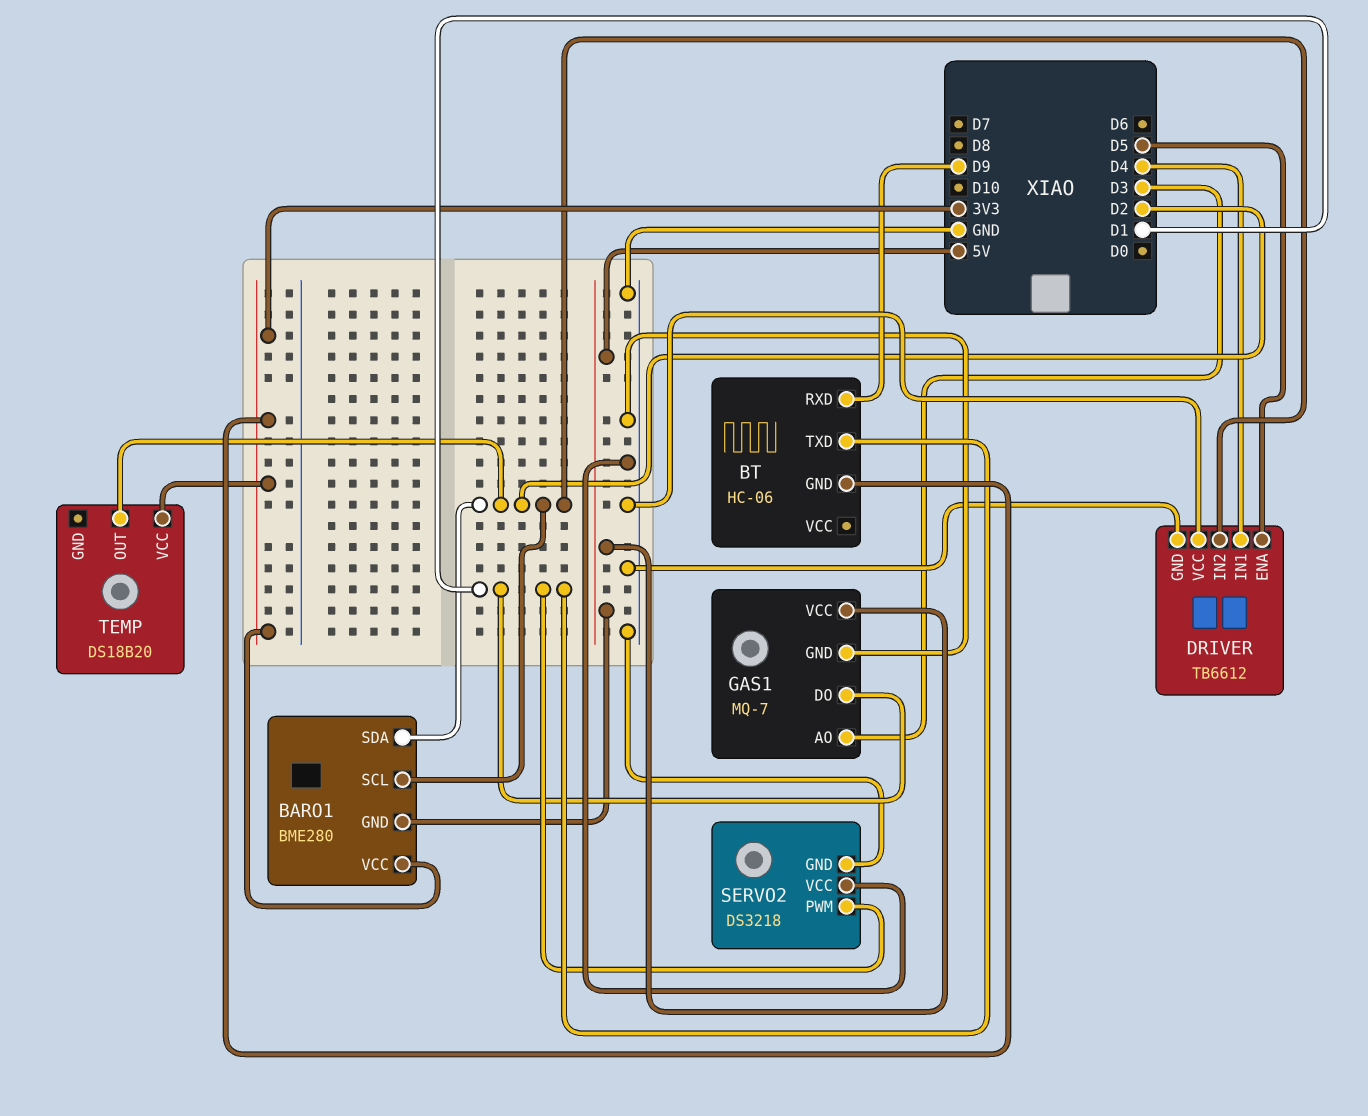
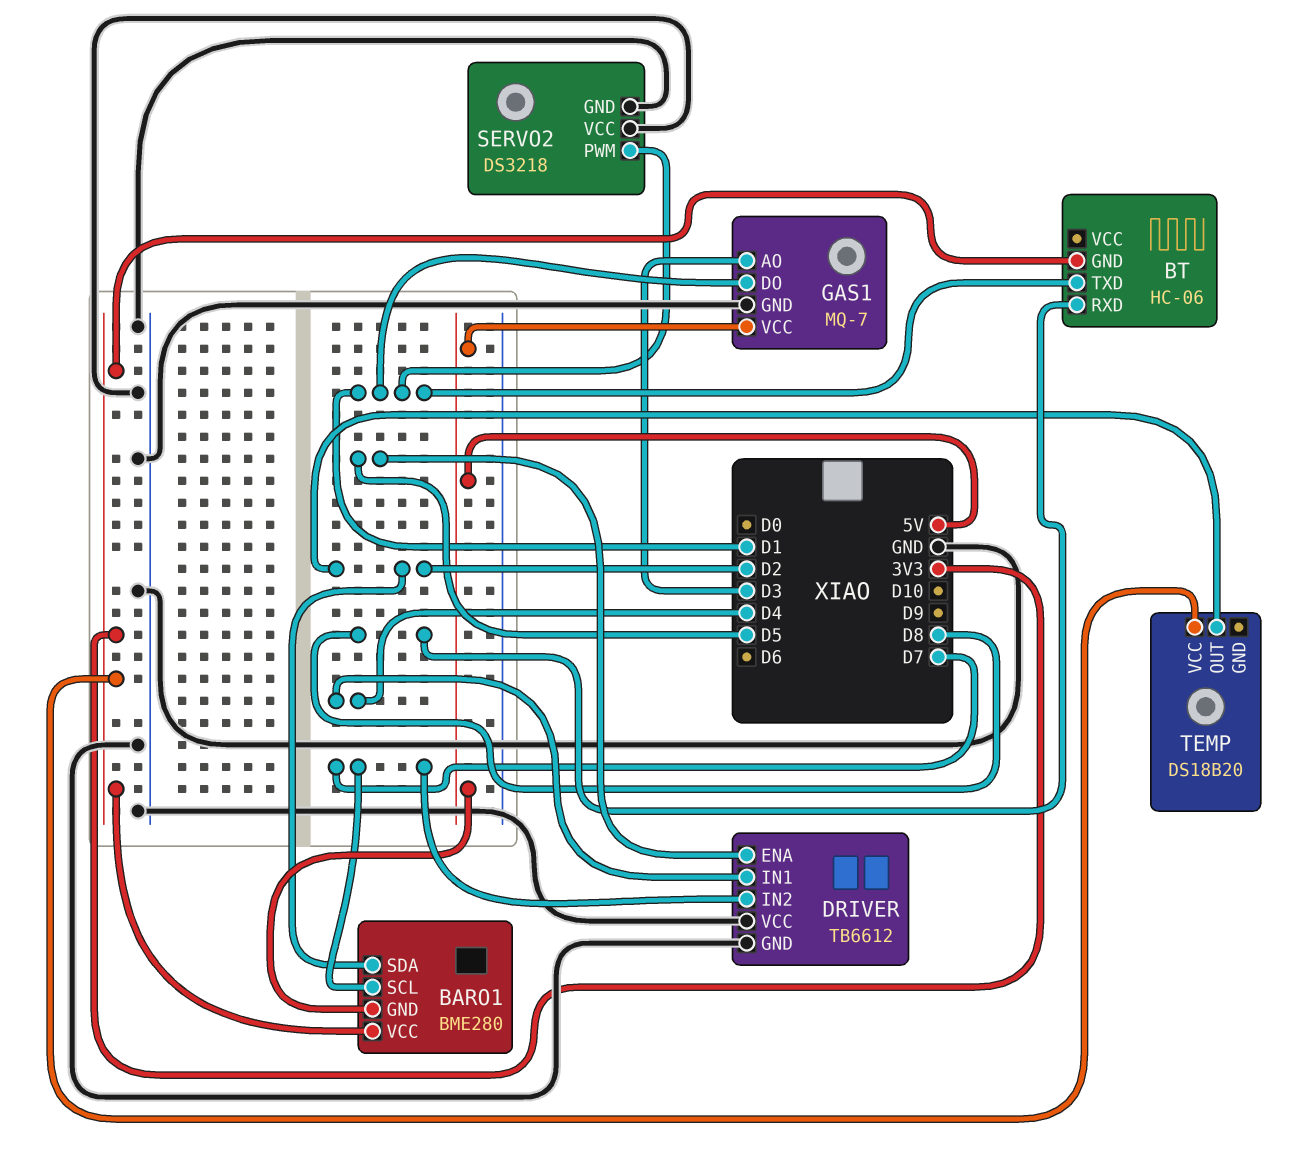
BARO1 pin SCL: D2 -> D7
BT pin RXD: D9 -> D8
DRIVER pin IN2: D2 -> D7

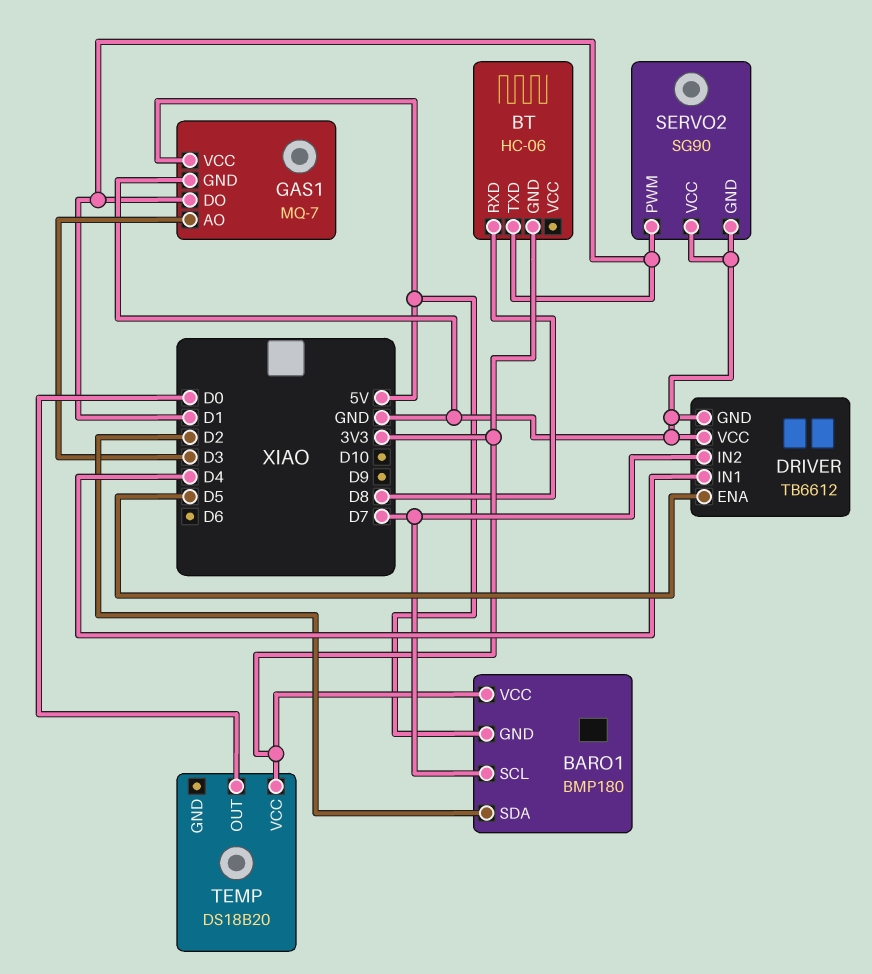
BARO1: BME280 -> BMP180
SERVO2: DS3218 -> SG90
TEMP pin OUT: D2 -> D0

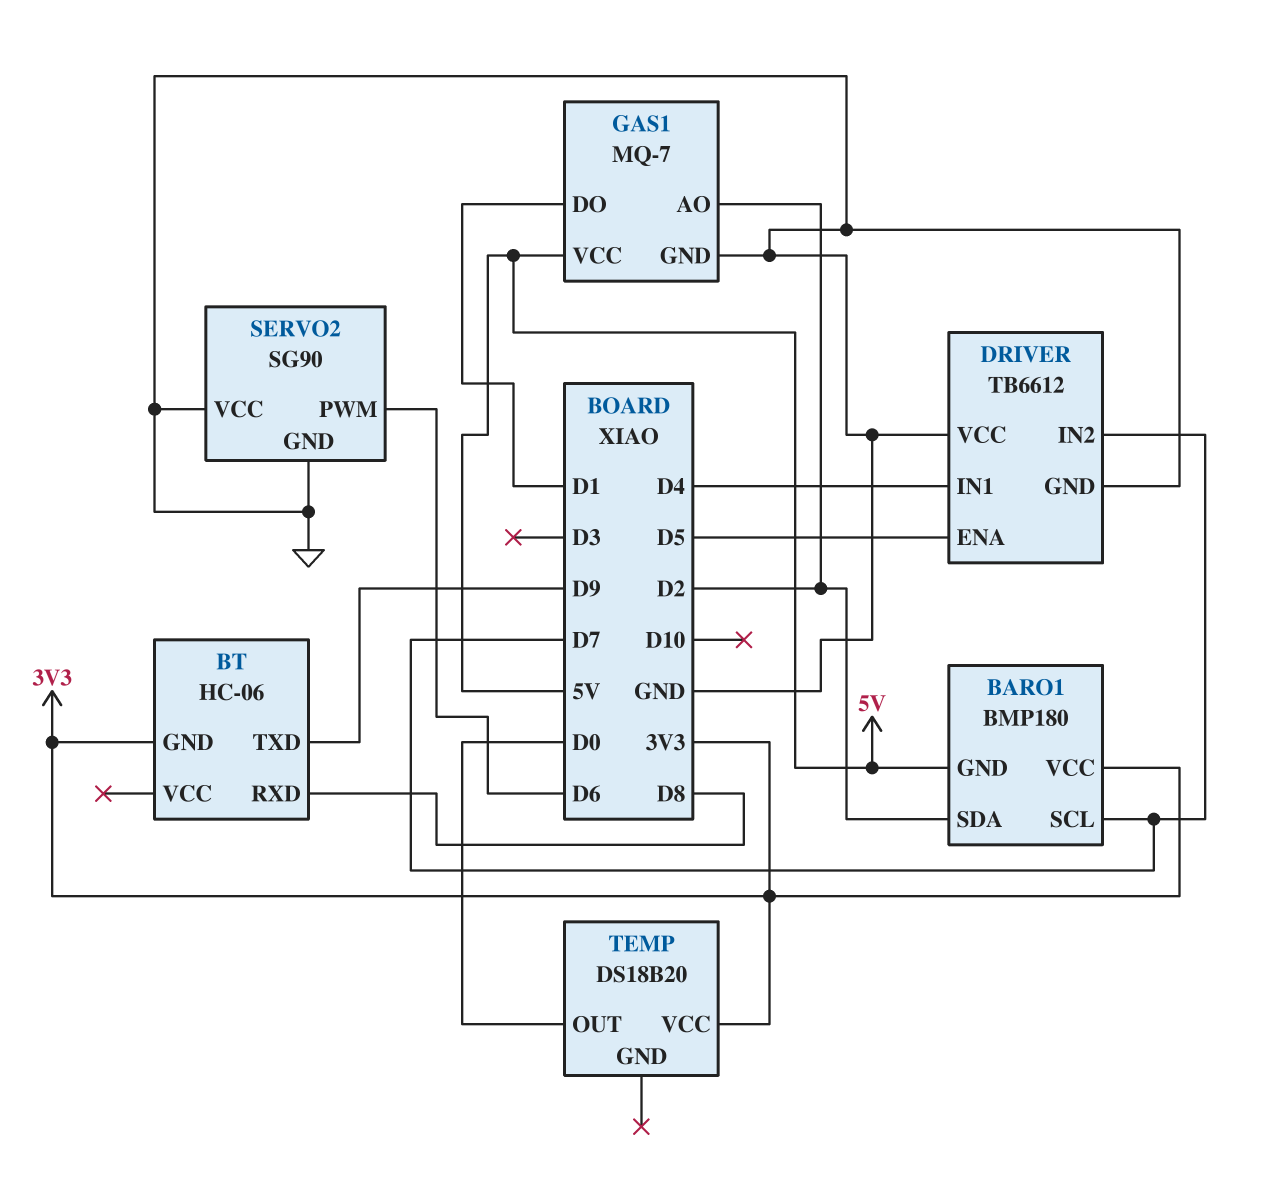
BT pin TXD: D1 -> D9
GAS1 pin AO: D3 -> D2
SERVO2 pin PWM: D1 -> D6

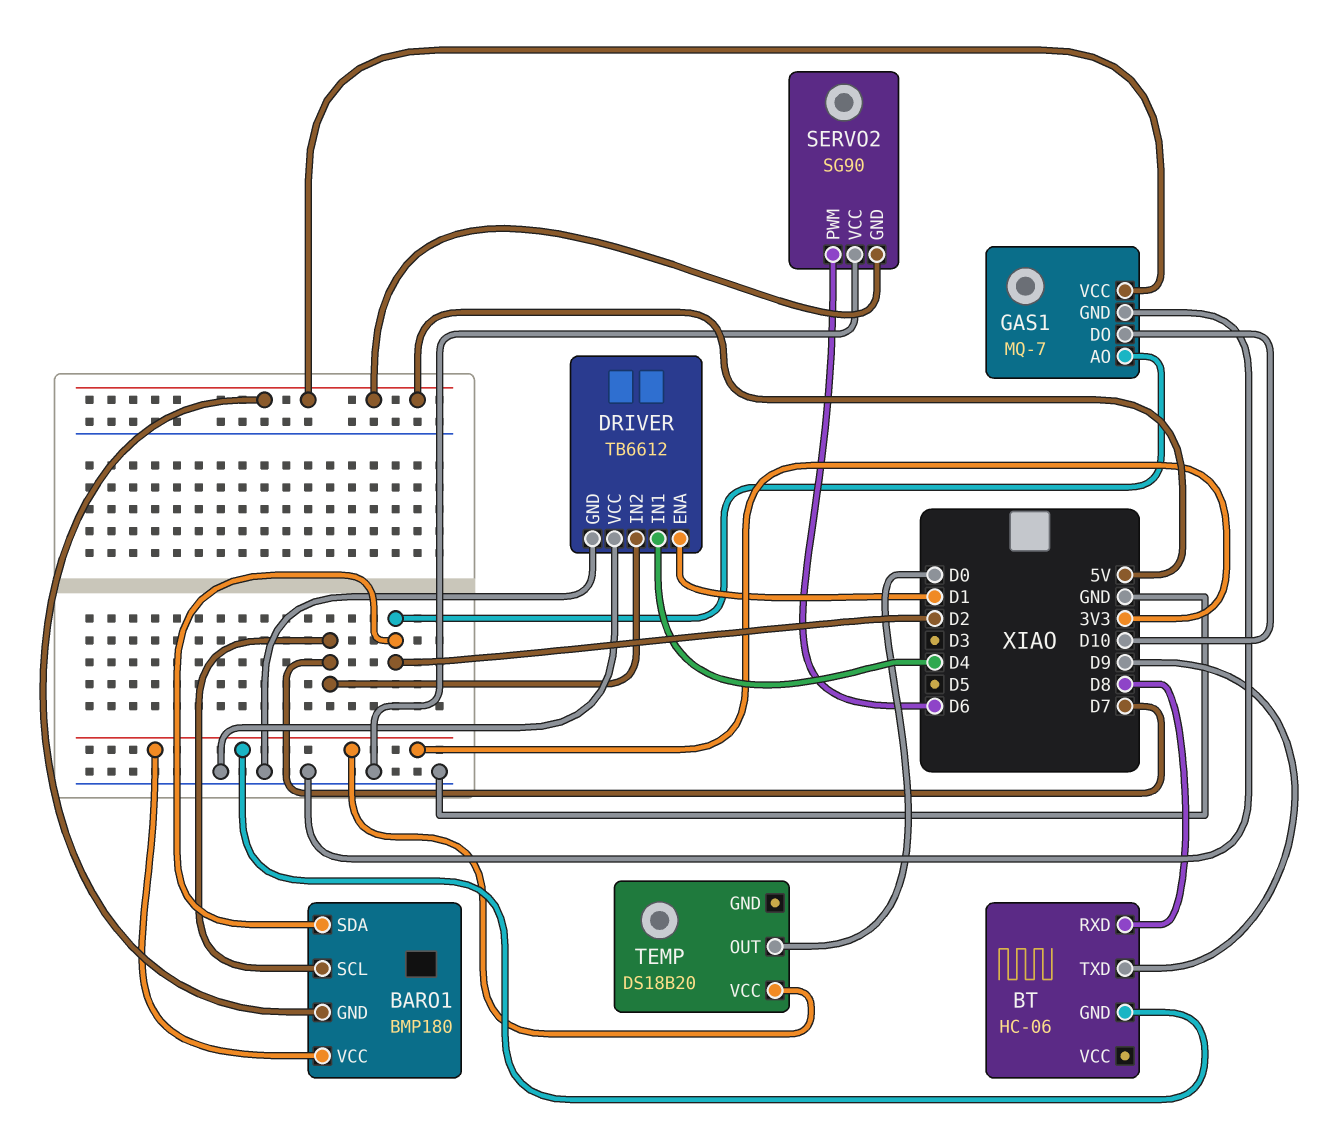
DRIVER pin ENA: D5 -> D1
GAS1 pin DO: D1 -> D10
SERVO2 pin GND: GND -> 5V

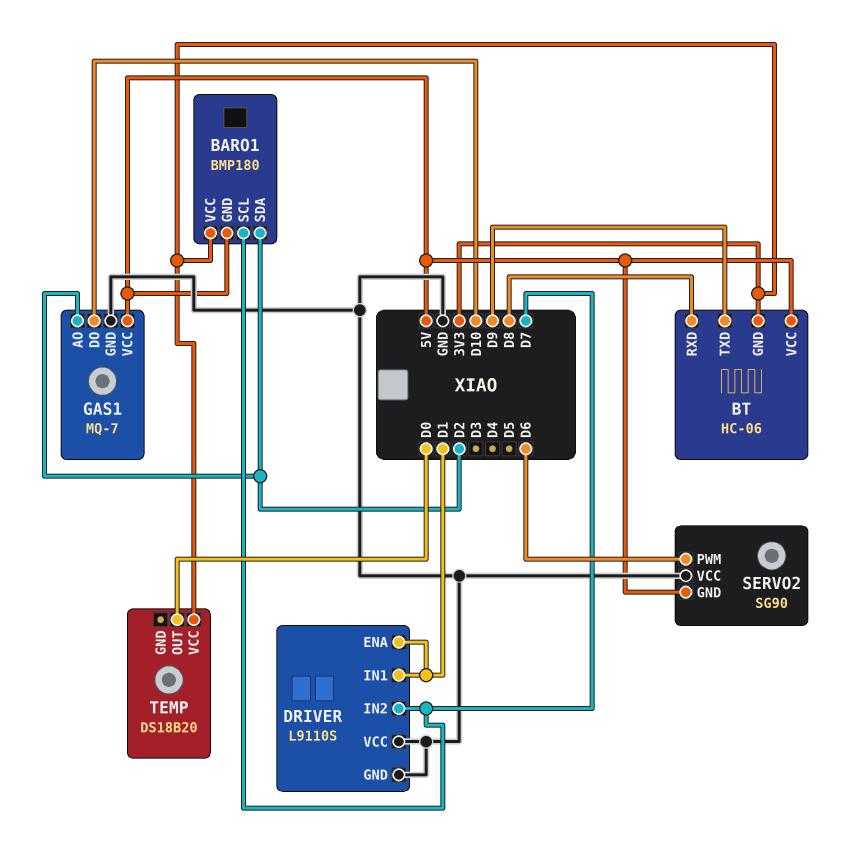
BT pin VCC: none -> 5V
DRIVER: TB6612 -> L9110S
DRIVER pin IN1: D4 -> D1

